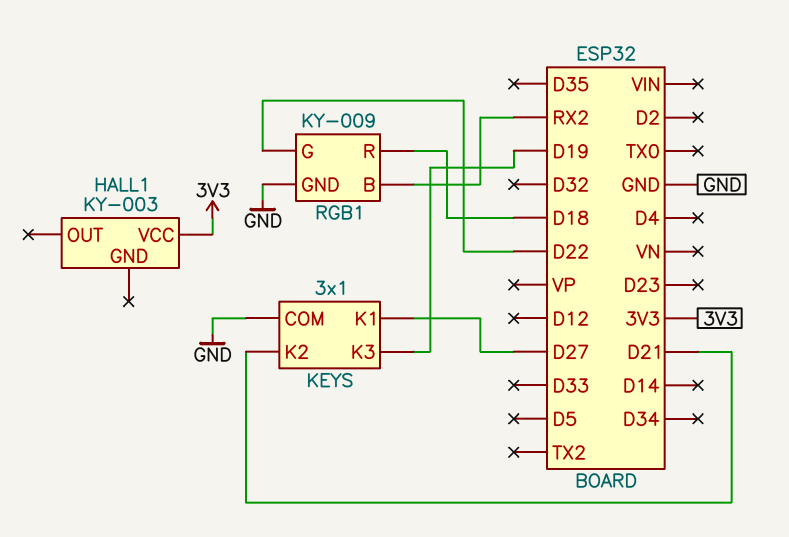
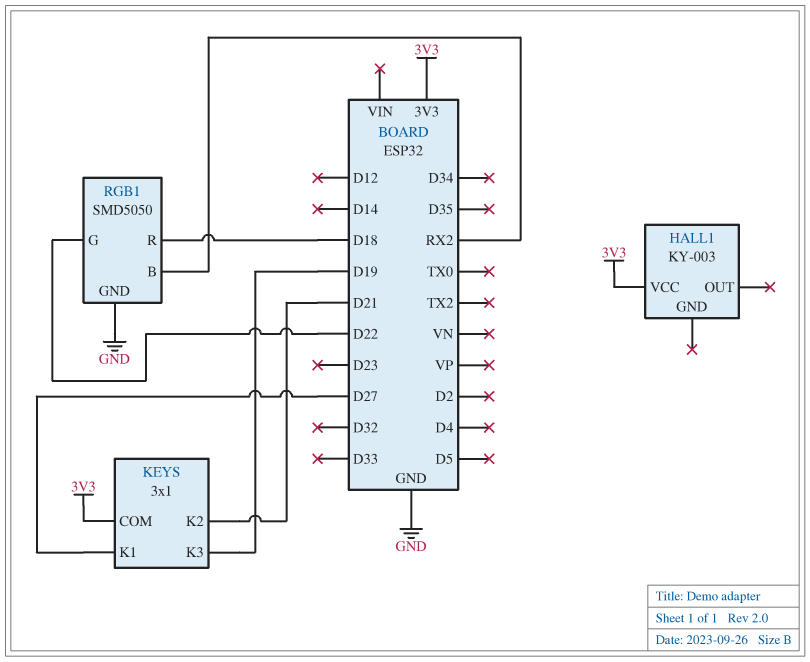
KEYS pin COM: GND -> 3V3
RGB1: KY-009 -> SMD5050

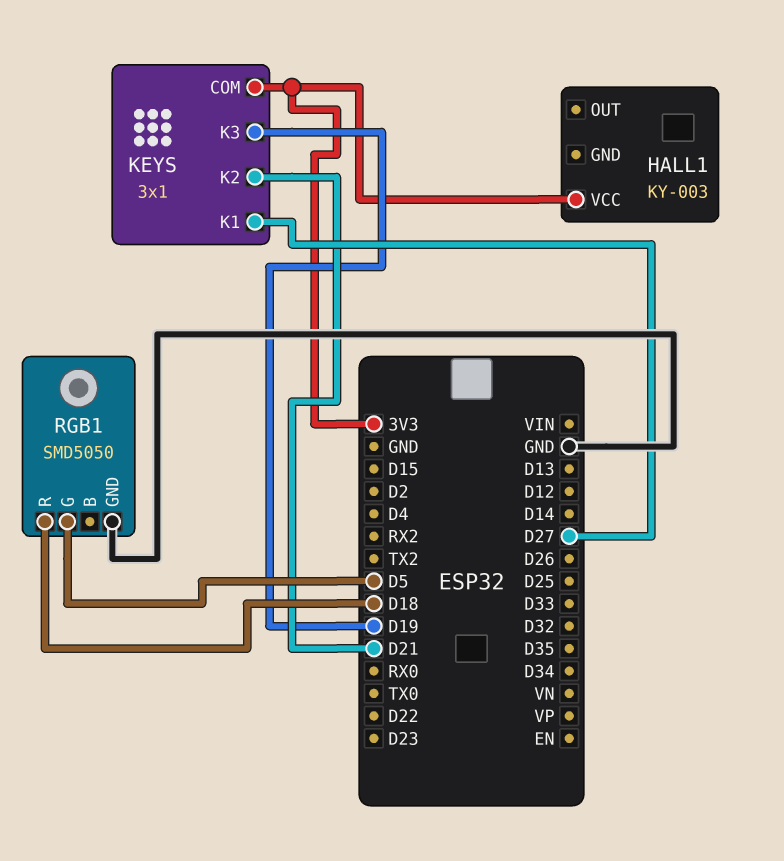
RGB1 pin B: RX2 -> none
RGB1 pin G: D22 -> D5

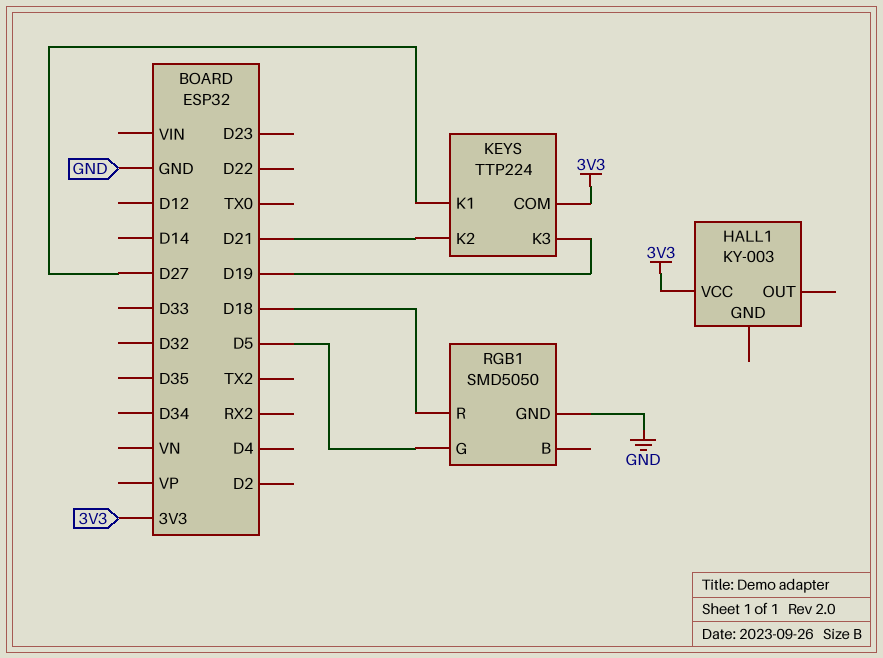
KEYS: 3x1 -> TTP224

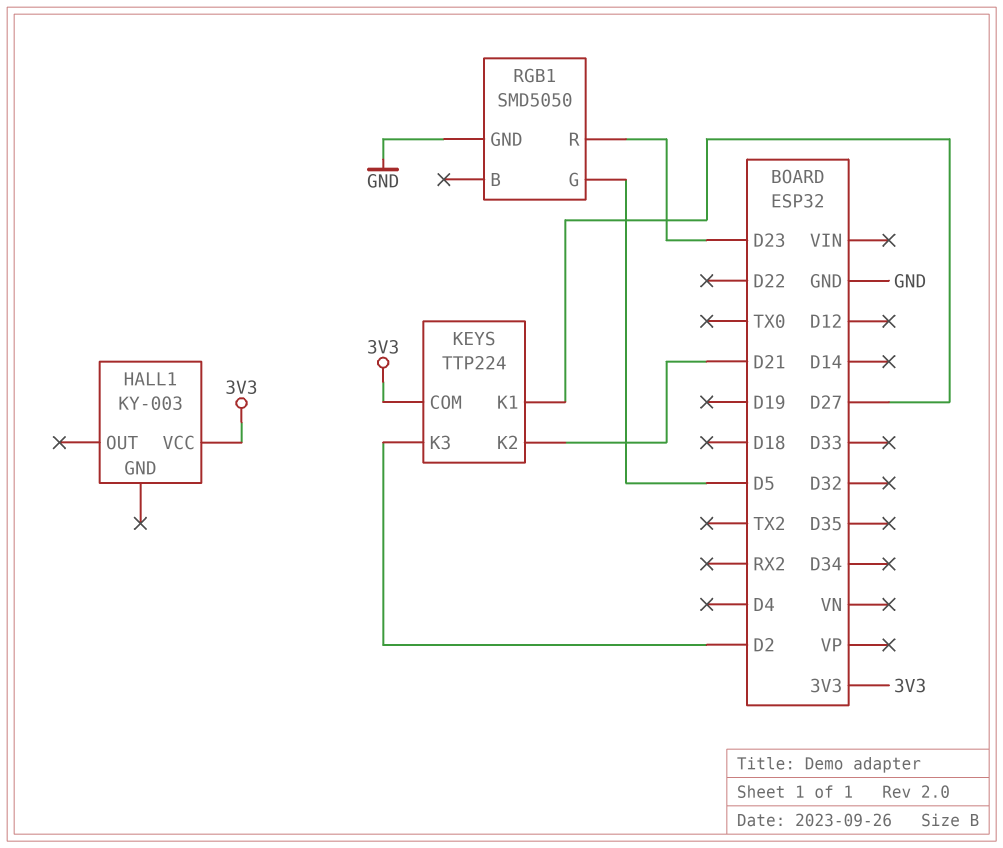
KEYS pin K3: D19 -> D2
RGB1 pin R: D18 -> D23

